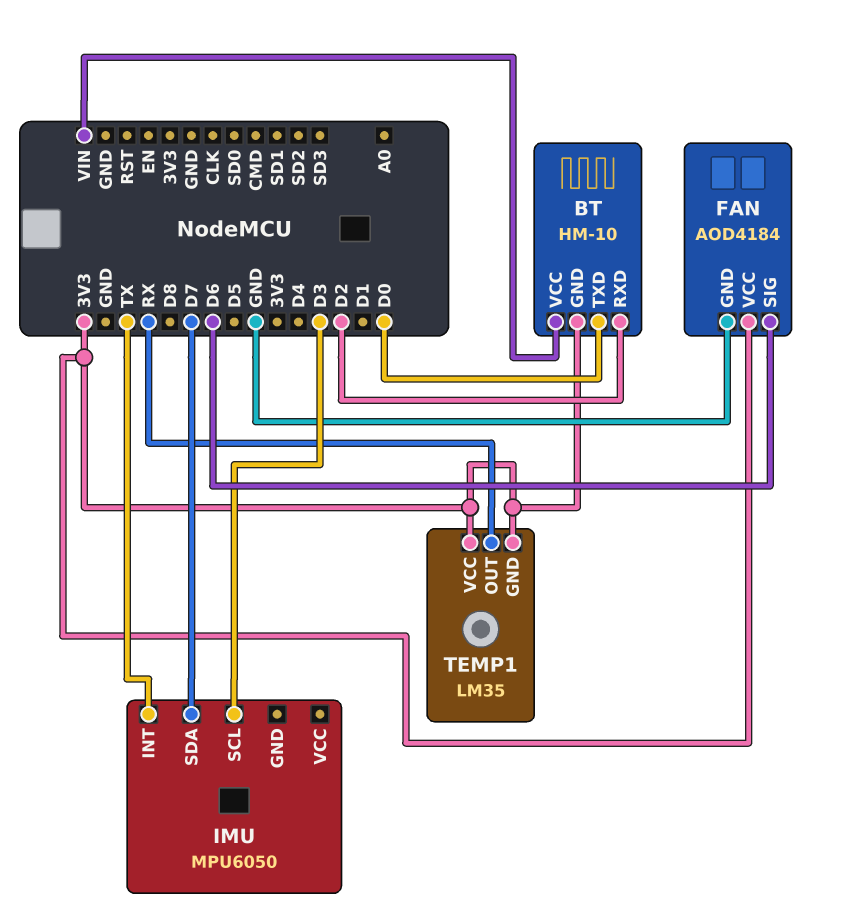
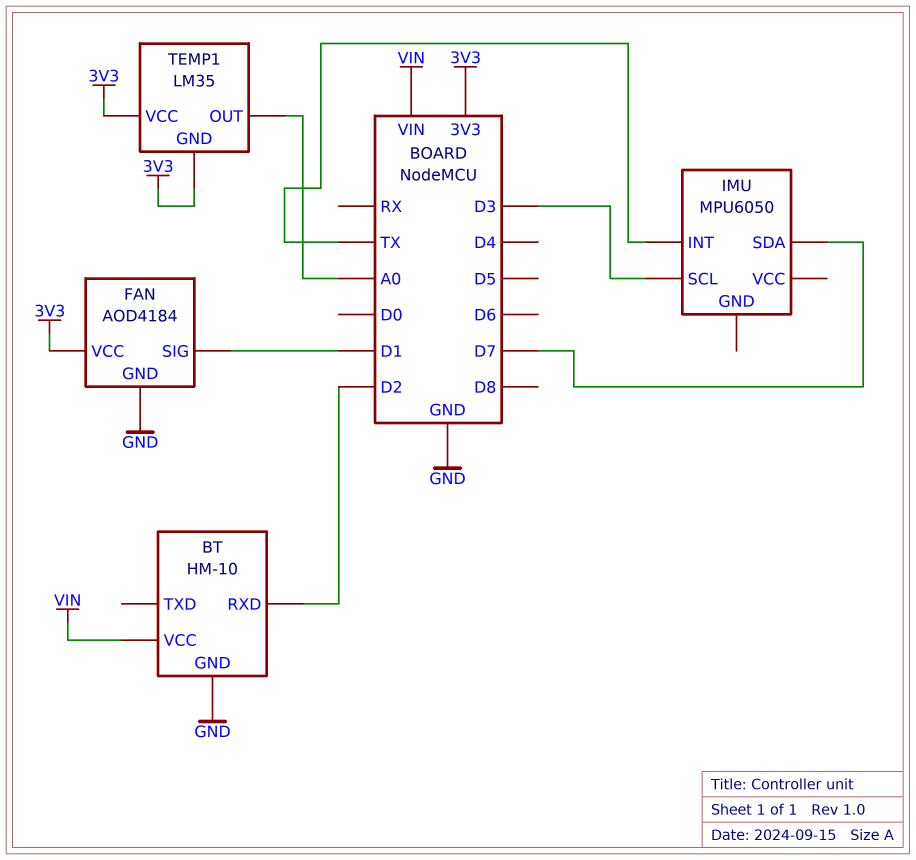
BT pin GND: 3V3 -> GND
BT pin TXD: D0 -> none
FAN pin SIG: D6 -> D1
TEMP1 pin OUT: RX -> A0

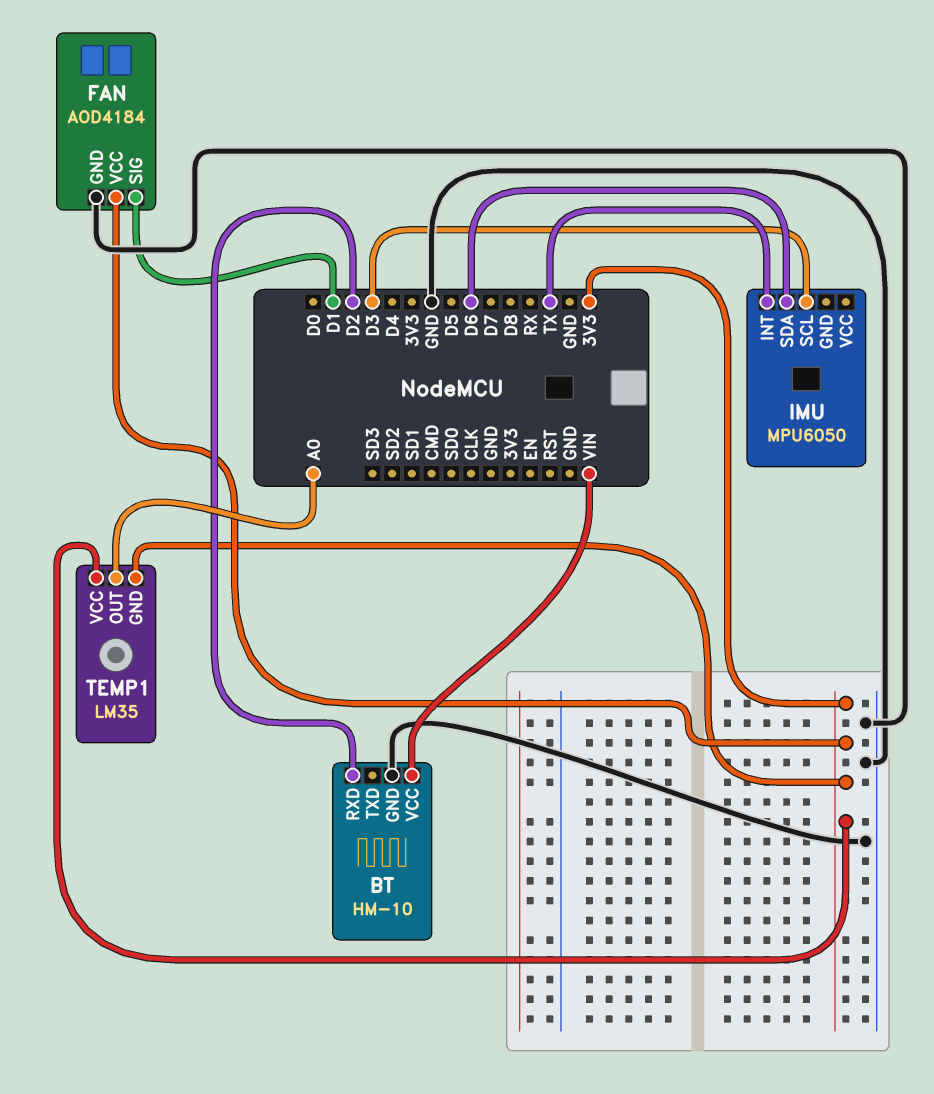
IMU pin SDA: D7 -> D6

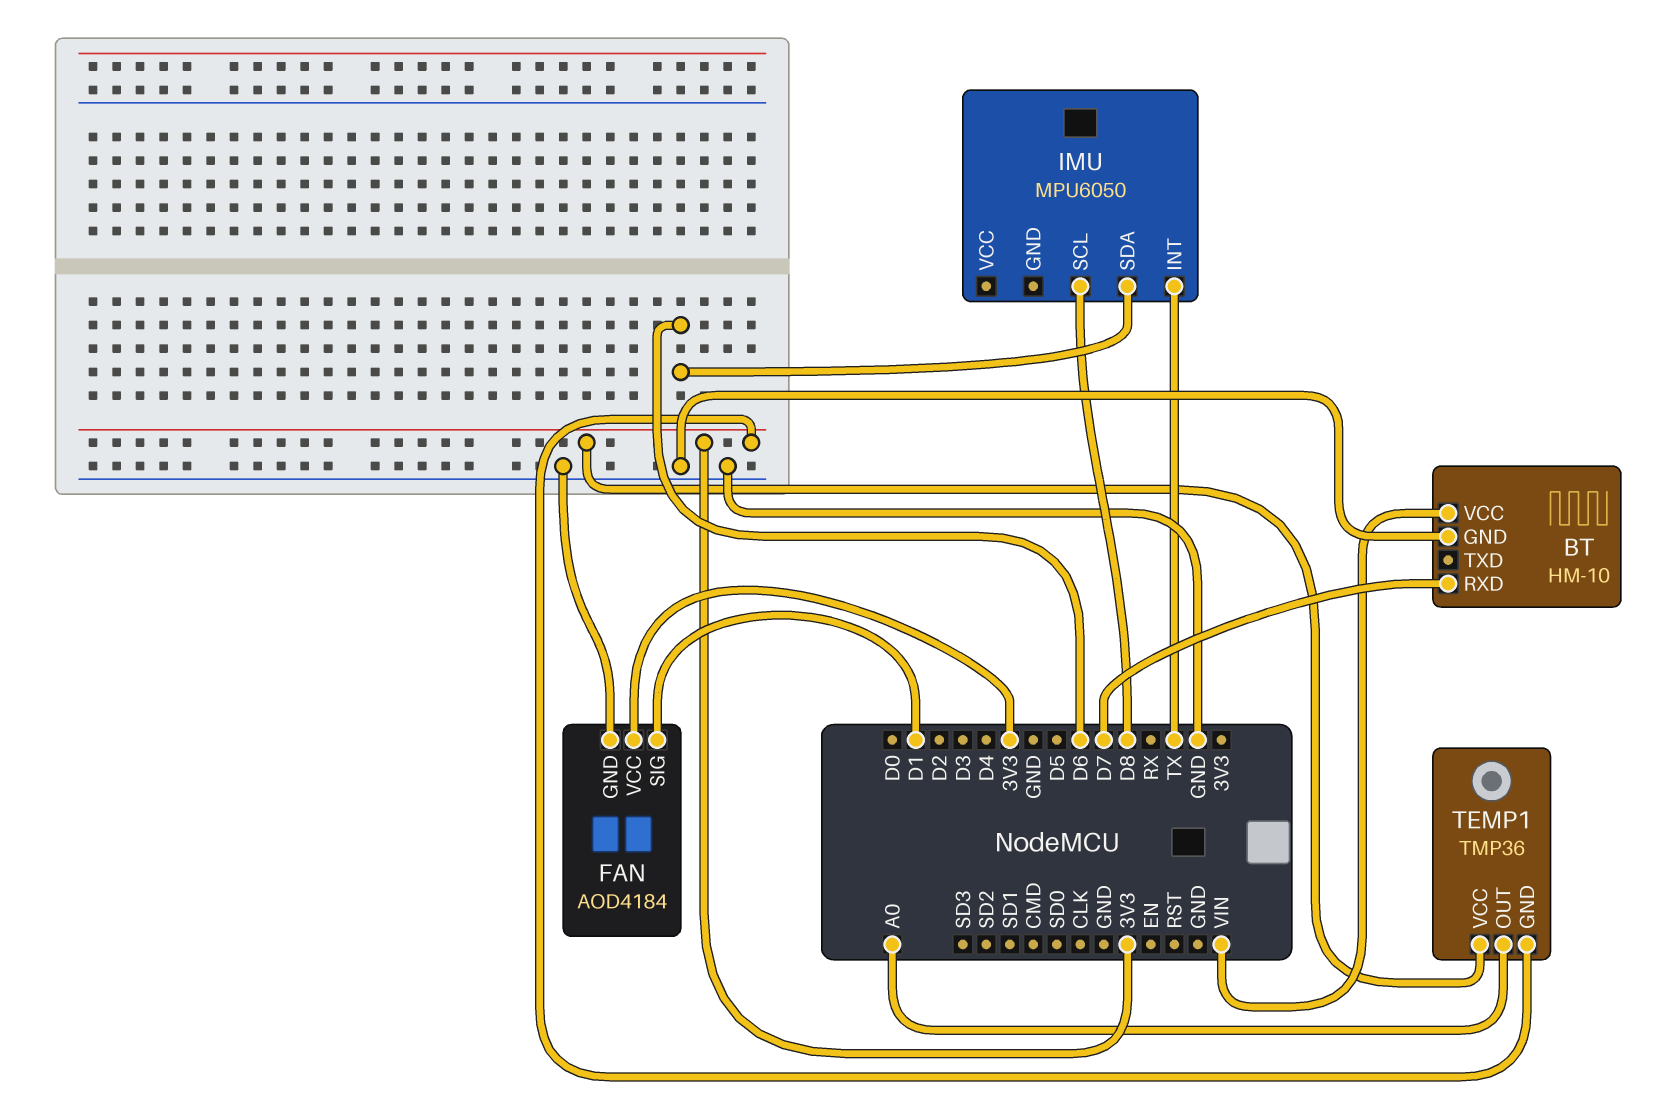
BT pin RXD: D2 -> D7
IMU pin SCL: D3 -> D8
TEMP1: LM35 -> TMP36

